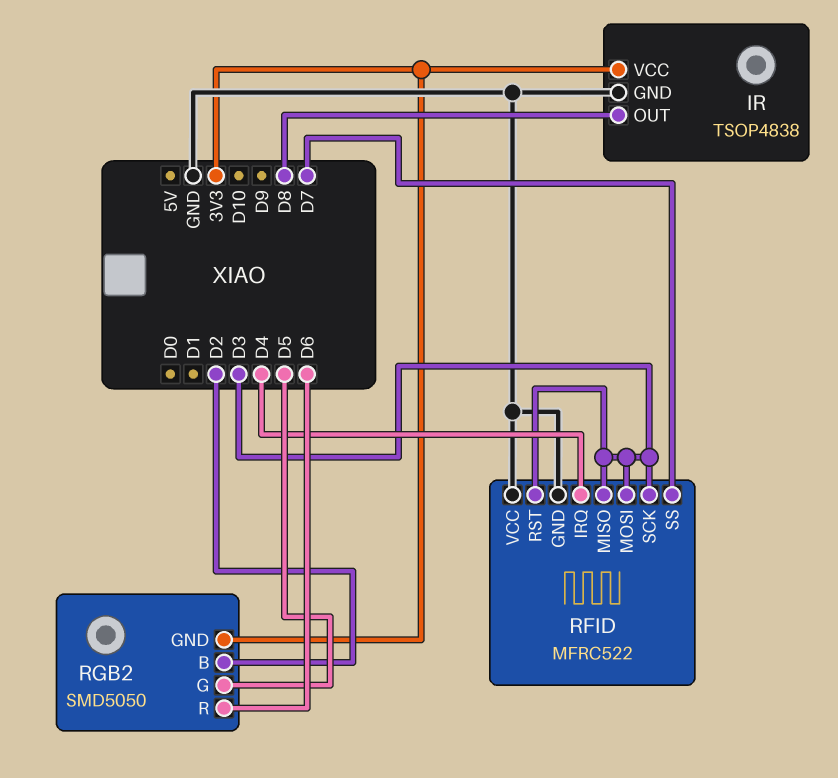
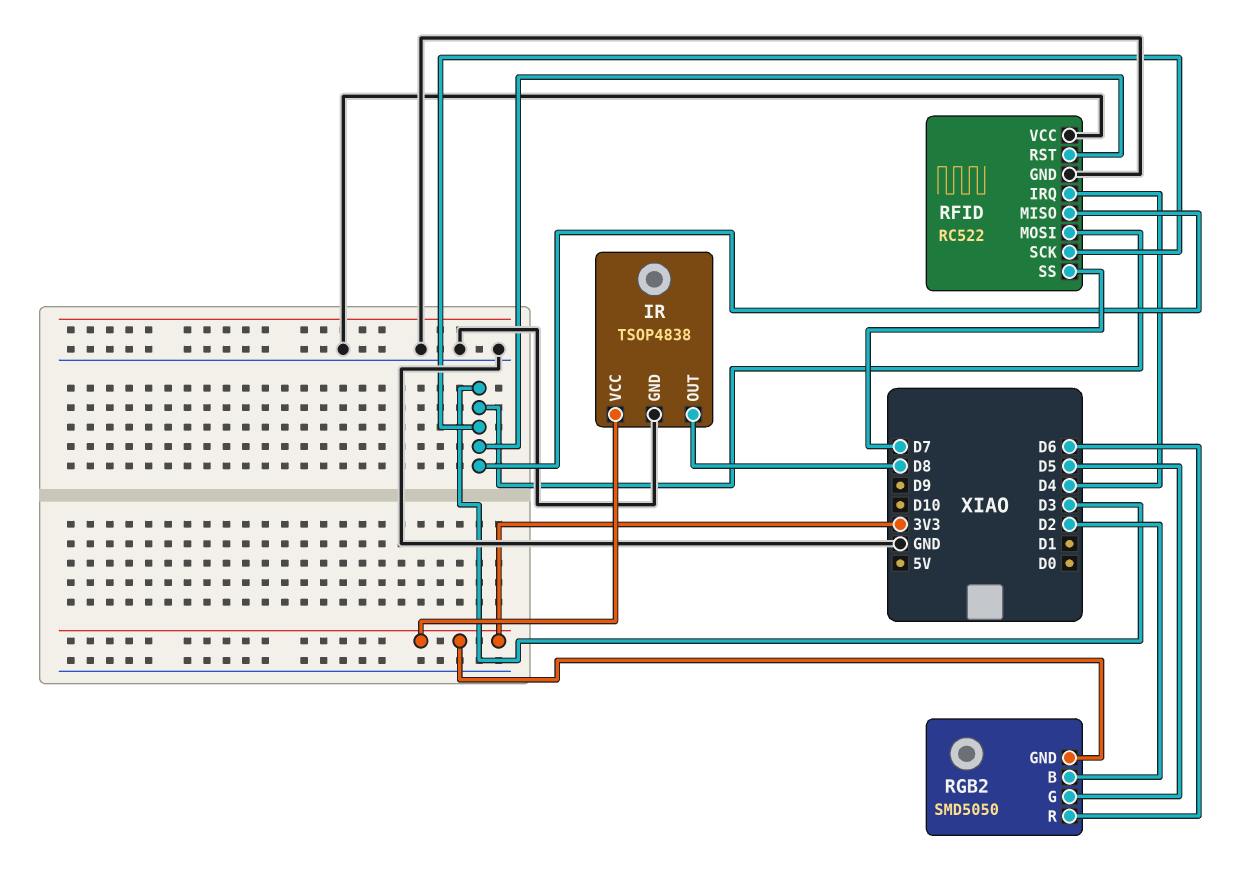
RFID: MFRC522 -> RC522

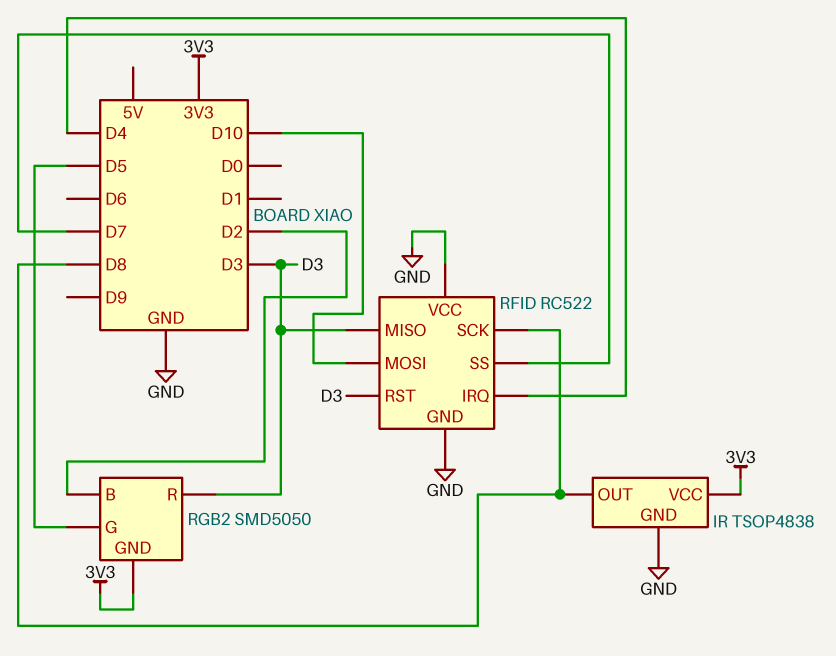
RFID pin MOSI: D3 -> D10
RFID pin SCK: D3 -> D8
RGB2 pin R: D6 -> D3

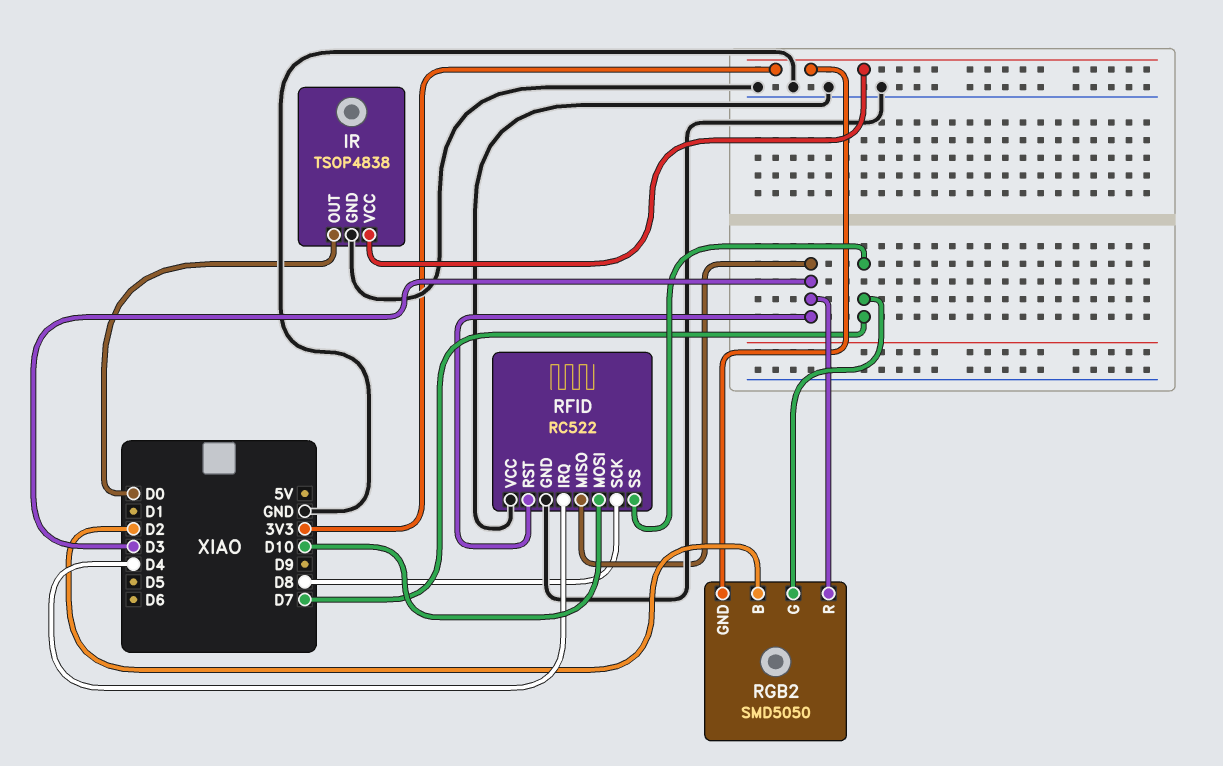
IR pin OUT: D8 -> D0
RGB2 pin G: D5 -> D7

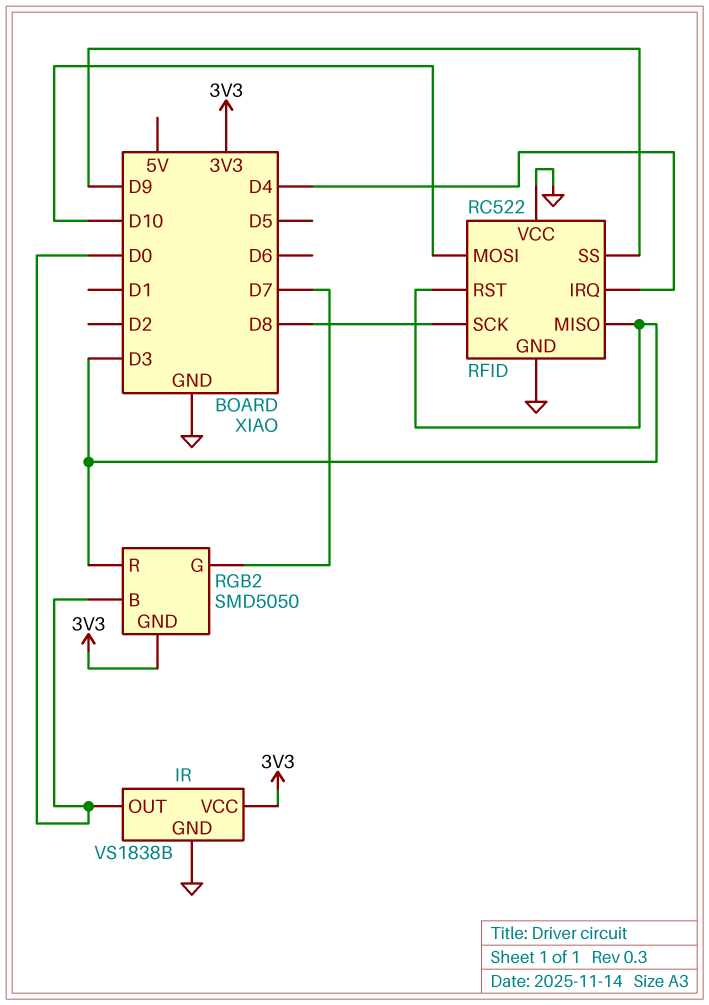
IR: TSOP4838 -> VS1838B
RFID pin SS: D7 -> D9
RGB2 pin B: D2 -> D0

